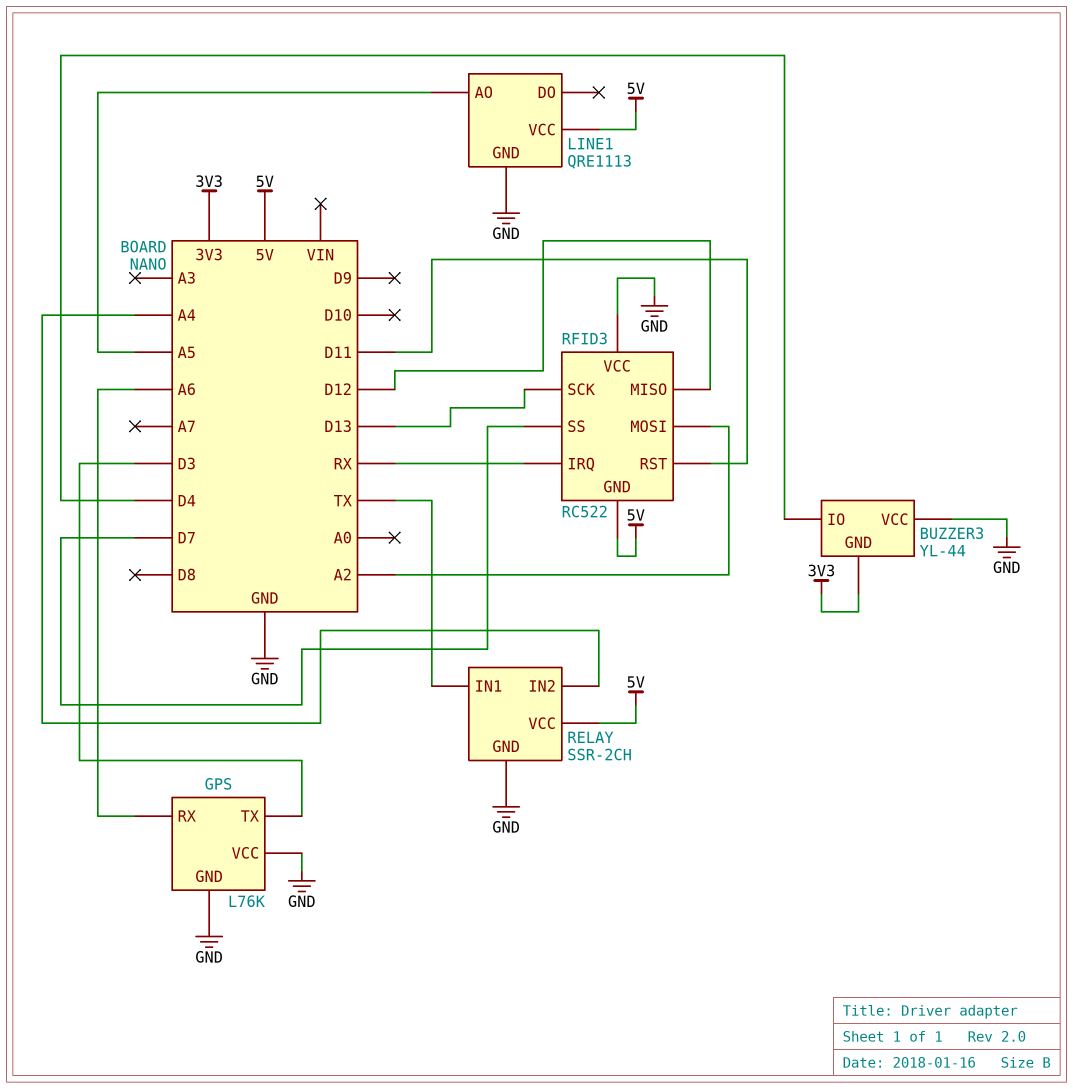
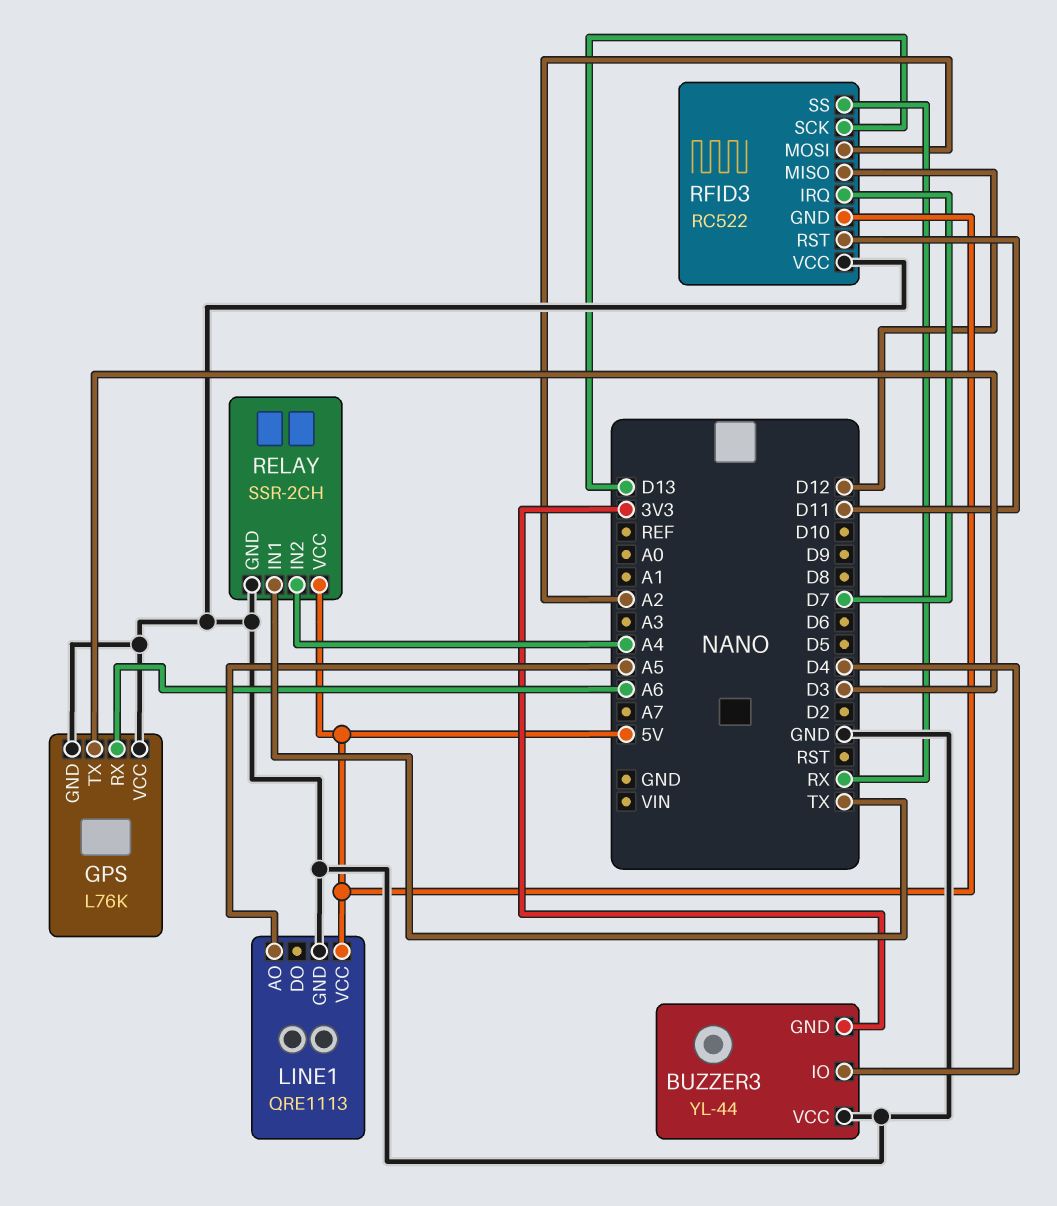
RFID3 pin IRQ: RX -> D7
RFID3 pin SS: D7 -> RX

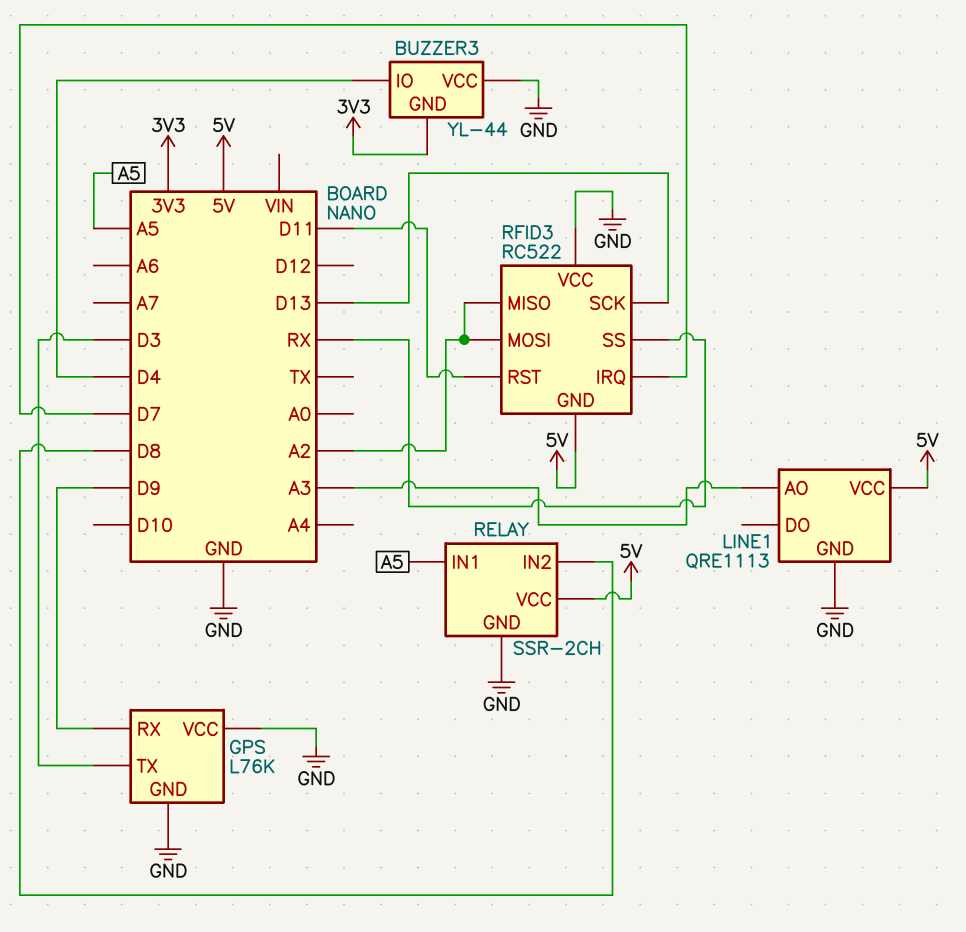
GPS pin RX: A6 -> D9
LINE1 pin AO: A5 -> A3
RELAY pin IN1: TX -> A5
RELAY pin IN2: A4 -> D8
RFID3 pin MISO: D12 -> A2

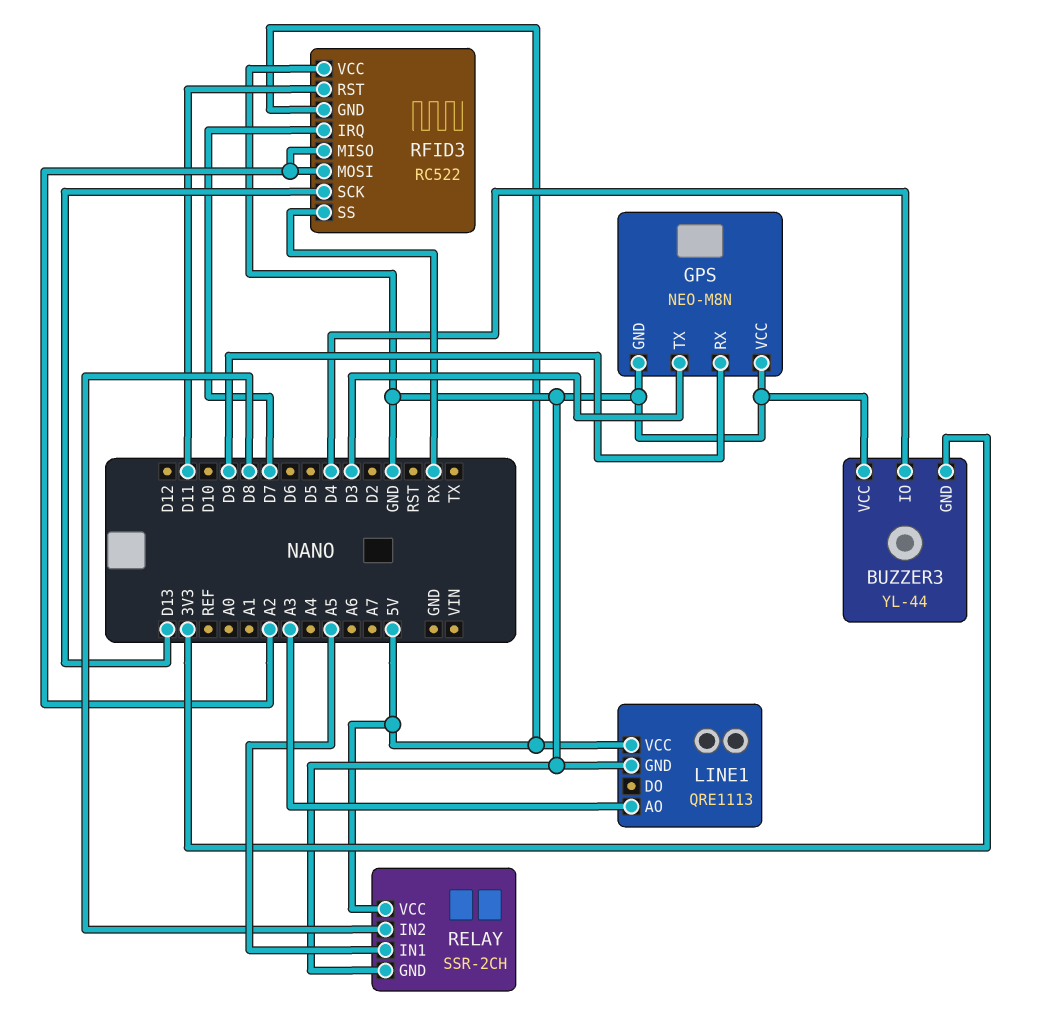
GPS: L76K -> NEO-M8N

